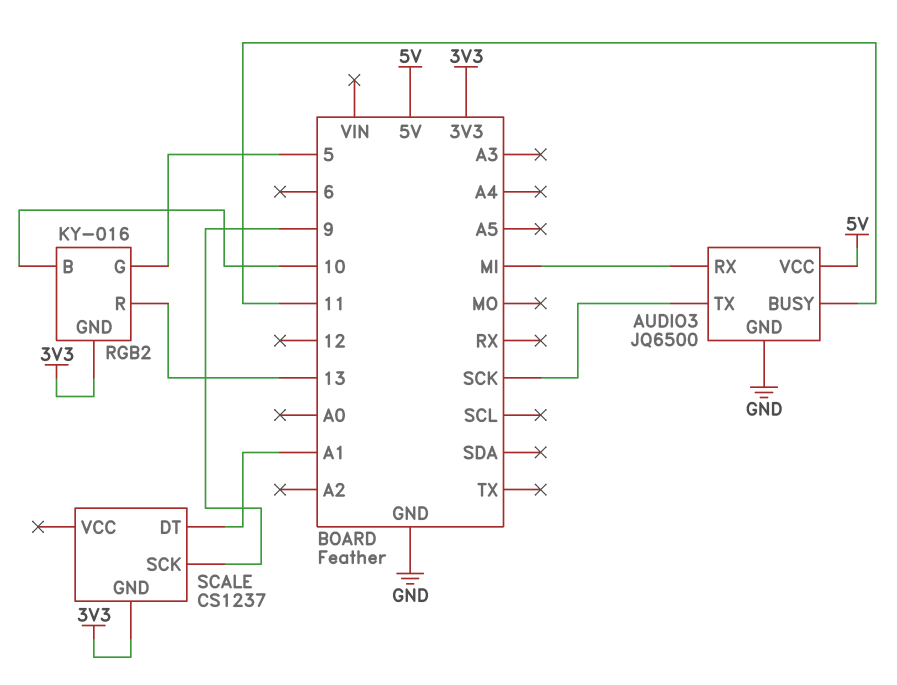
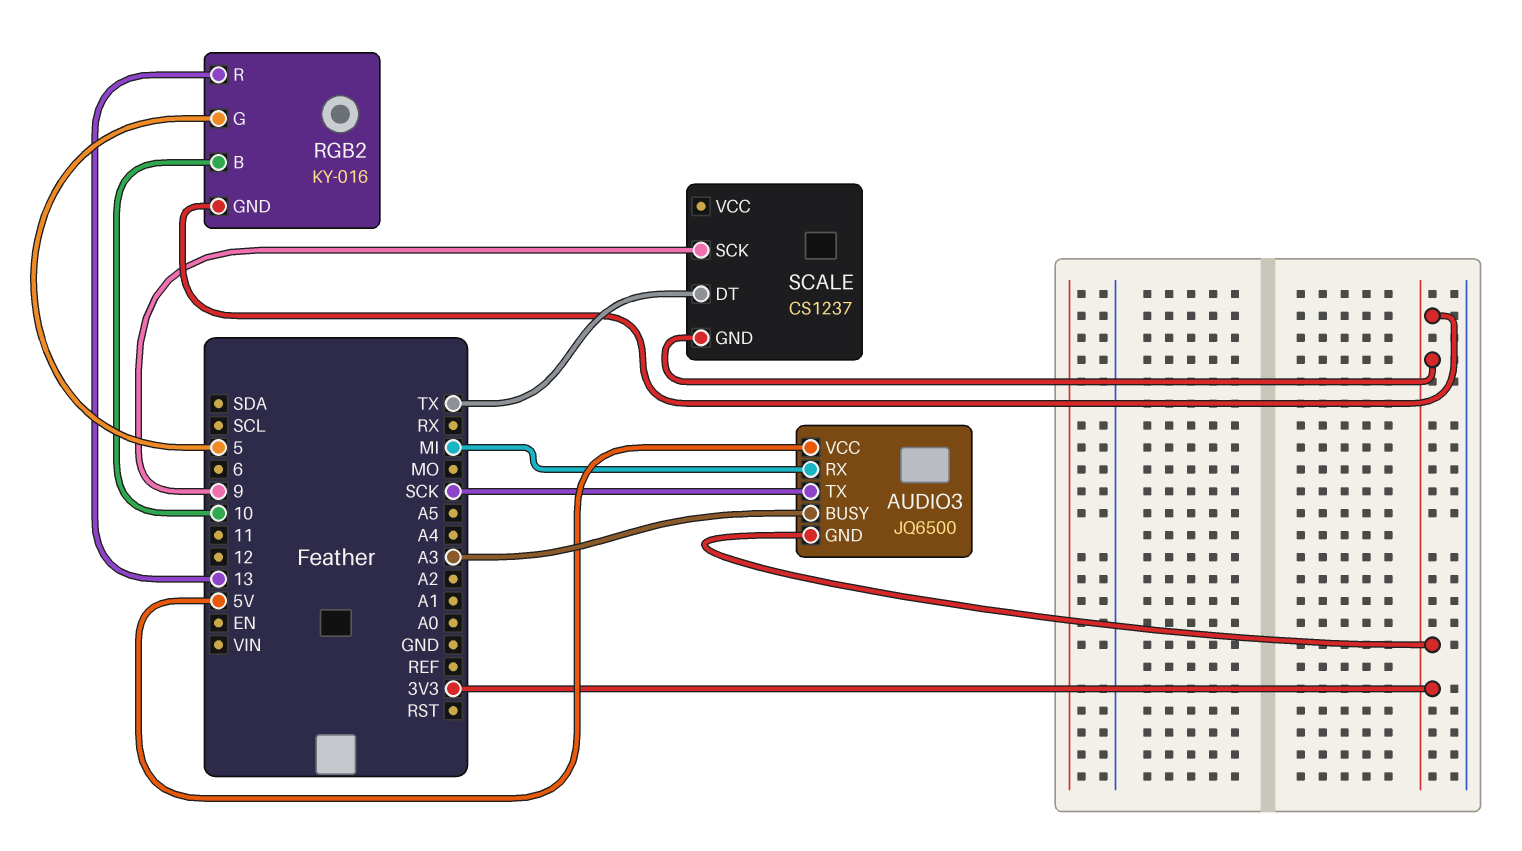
AUDIO3 pin BUSY: 11 -> A3
AUDIO3 pin GND: GND -> 3V3
SCALE pin DT: A1 -> TX

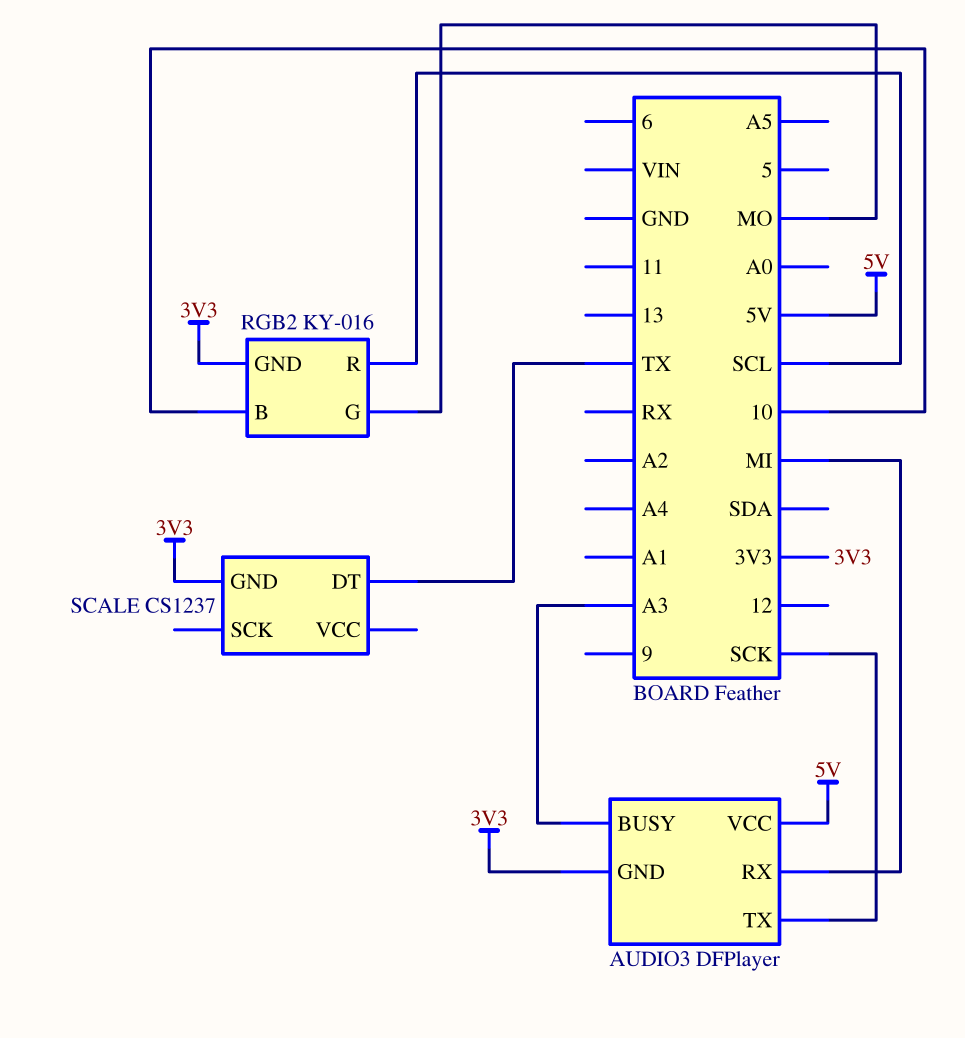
AUDIO3: JQ6500 -> DFPlayer
RGB2 pin G: 5 -> MO
RGB2 pin R: 13 -> SCL
SCALE pin SCK: 9 -> none

